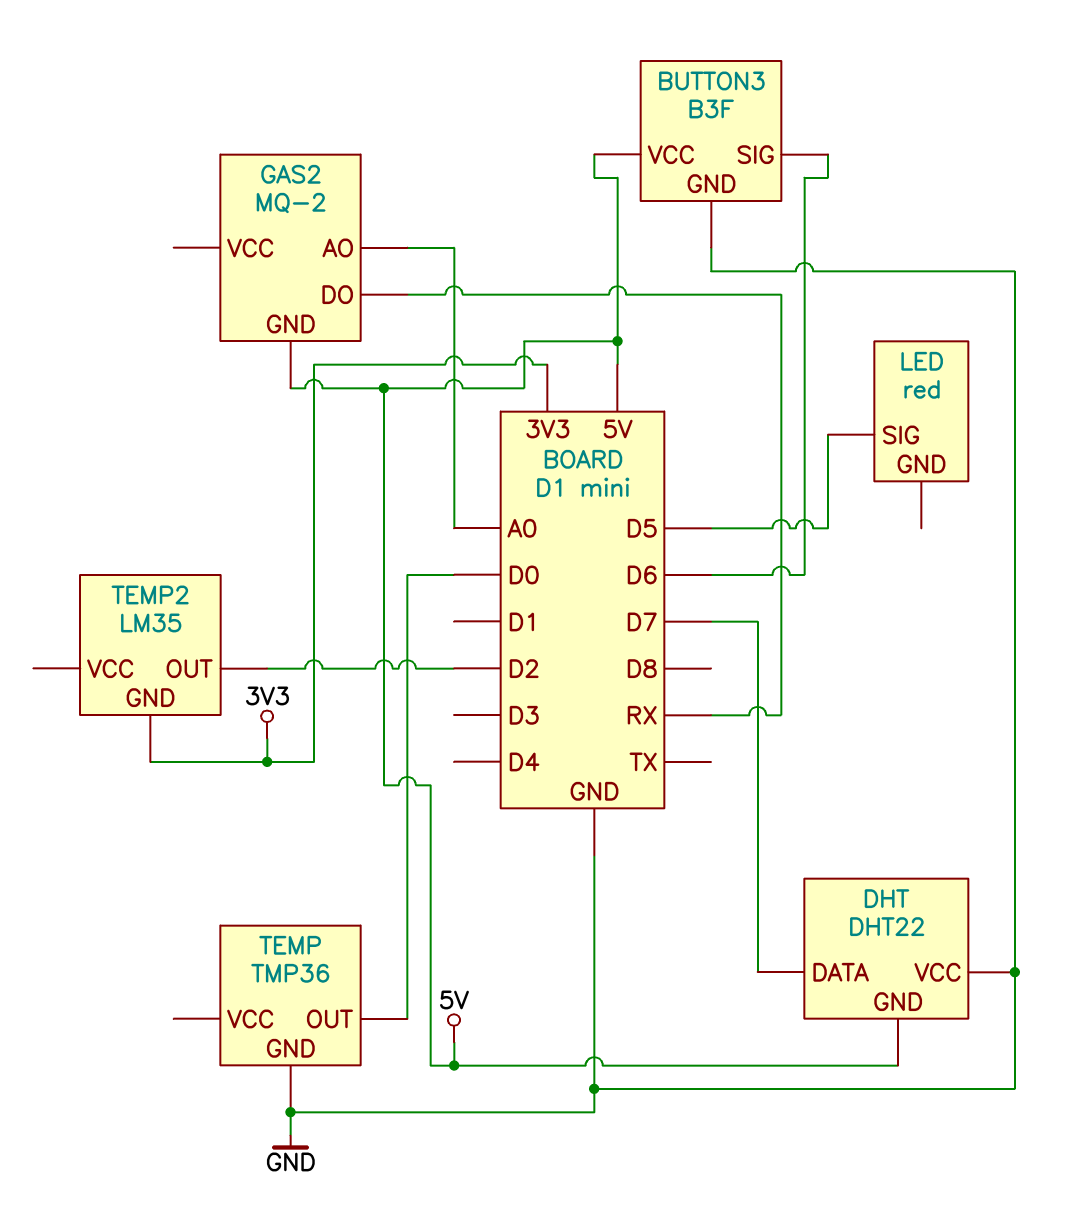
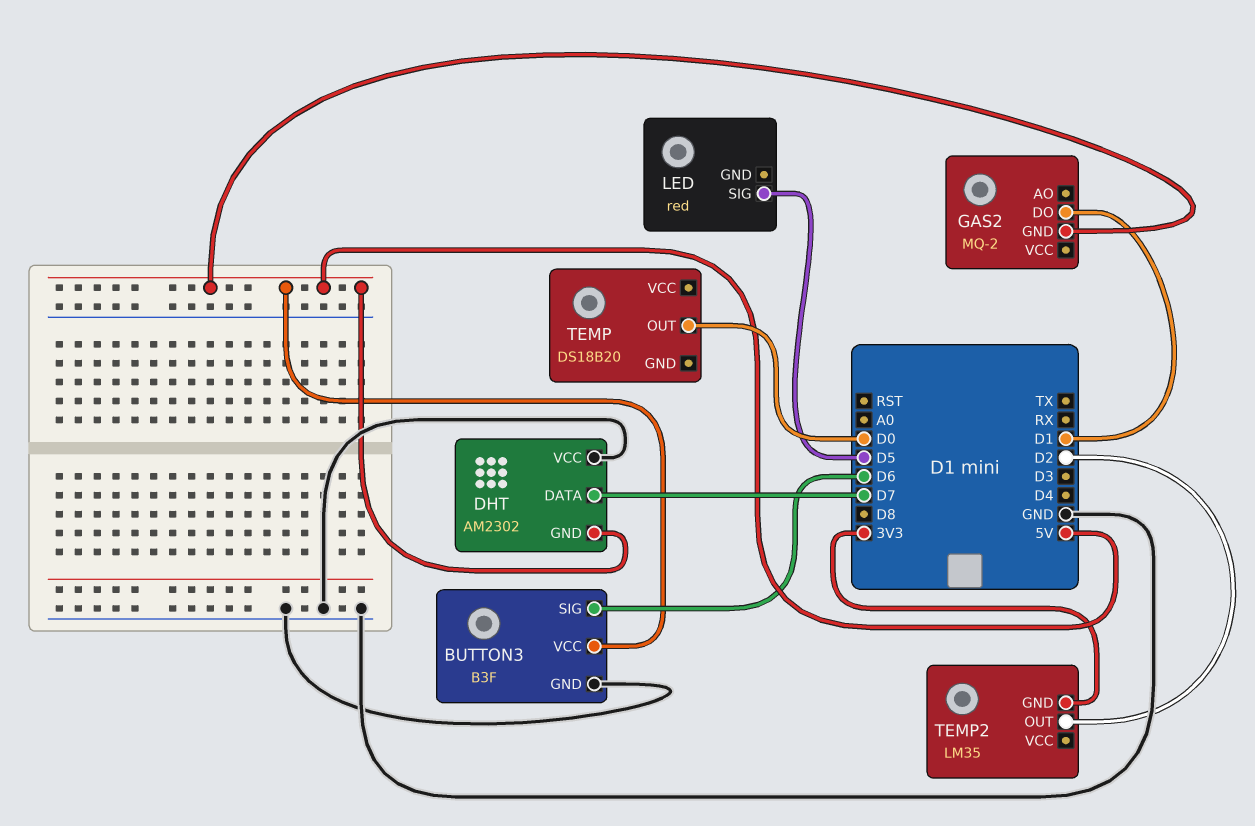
DHT: DHT22 -> AM2302
GAS2 pin AO: A0 -> none
GAS2 pin DO: RX -> D1
TEMP: TMP36 -> DS18B20
TEMP pin GND: GND -> none

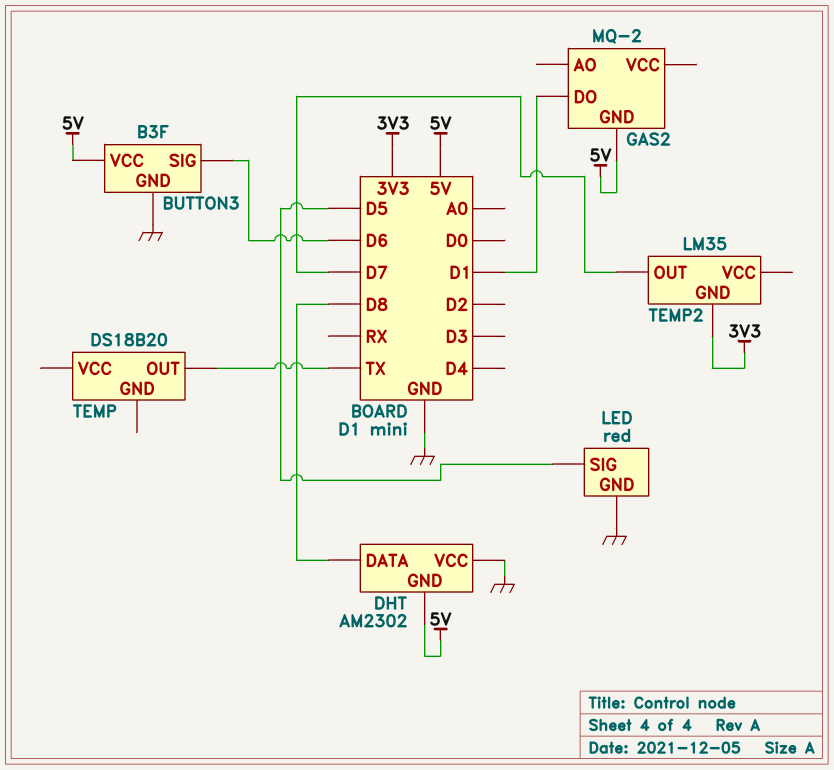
DHT pin DATA: D7 -> D8
LED pin GND: none -> GND
TEMP pin OUT: D0 -> TX
TEMP2 pin OUT: D2 -> D7

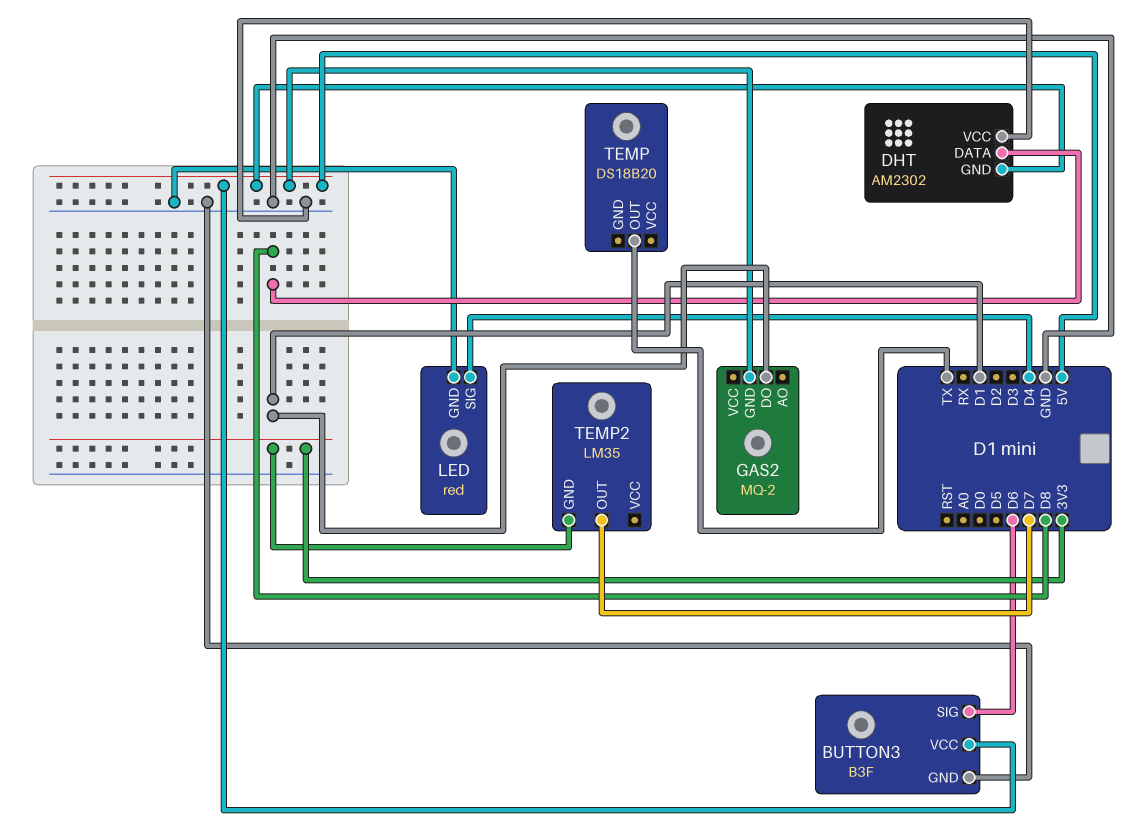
LED pin SIG: D5 -> D4

